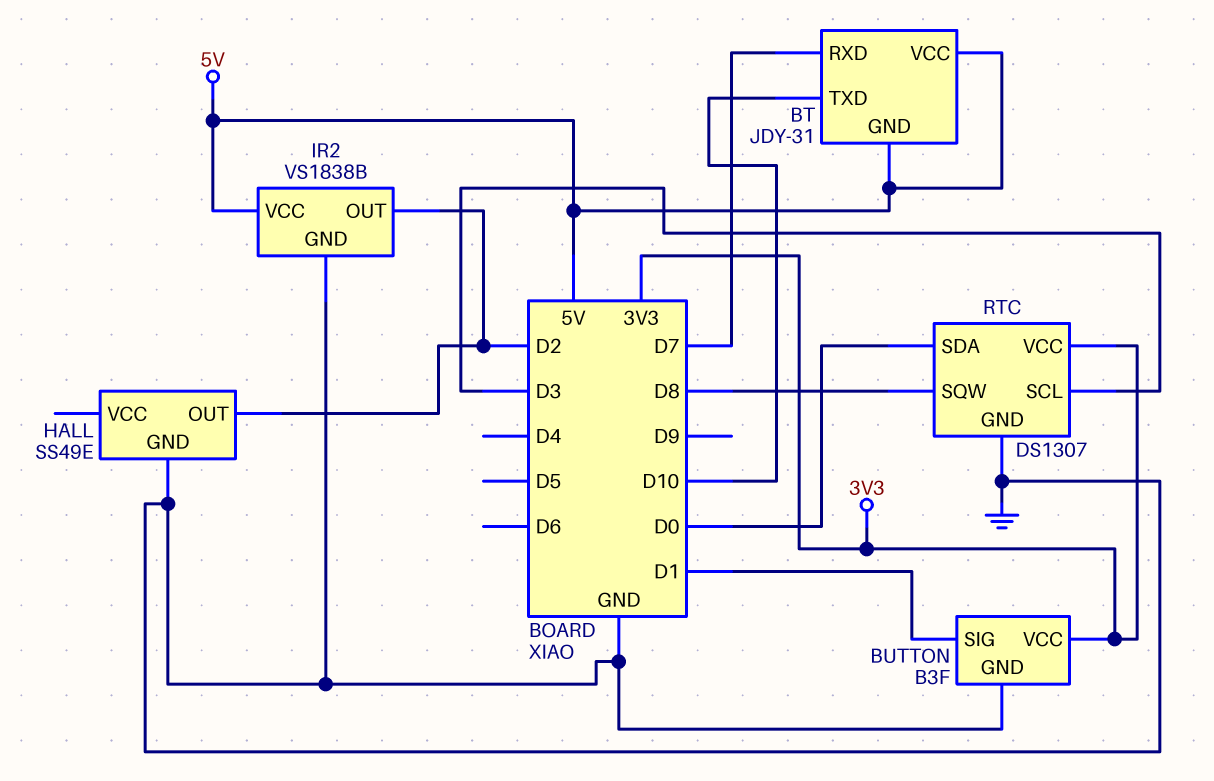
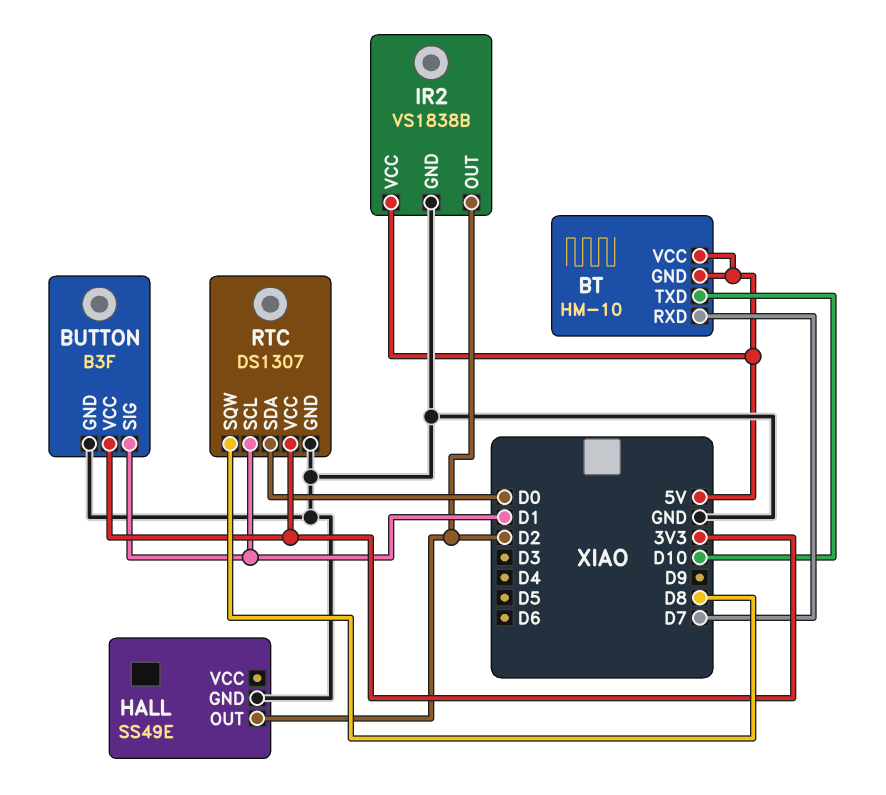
BT: JDY-31 -> HM-10
RTC pin SCL: D3 -> D1

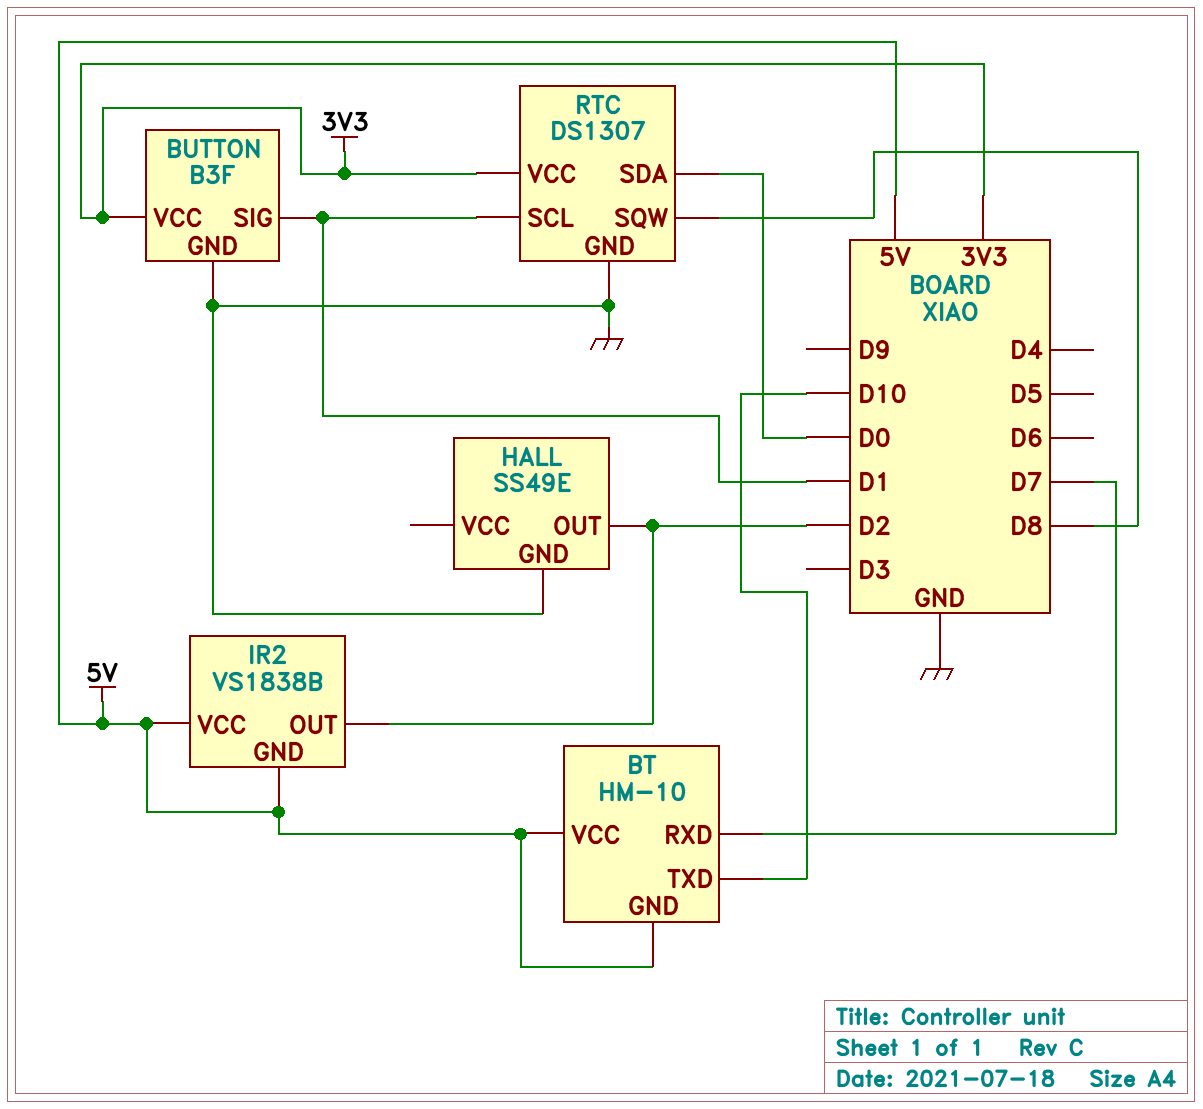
IR2 pin GND: GND -> 5V

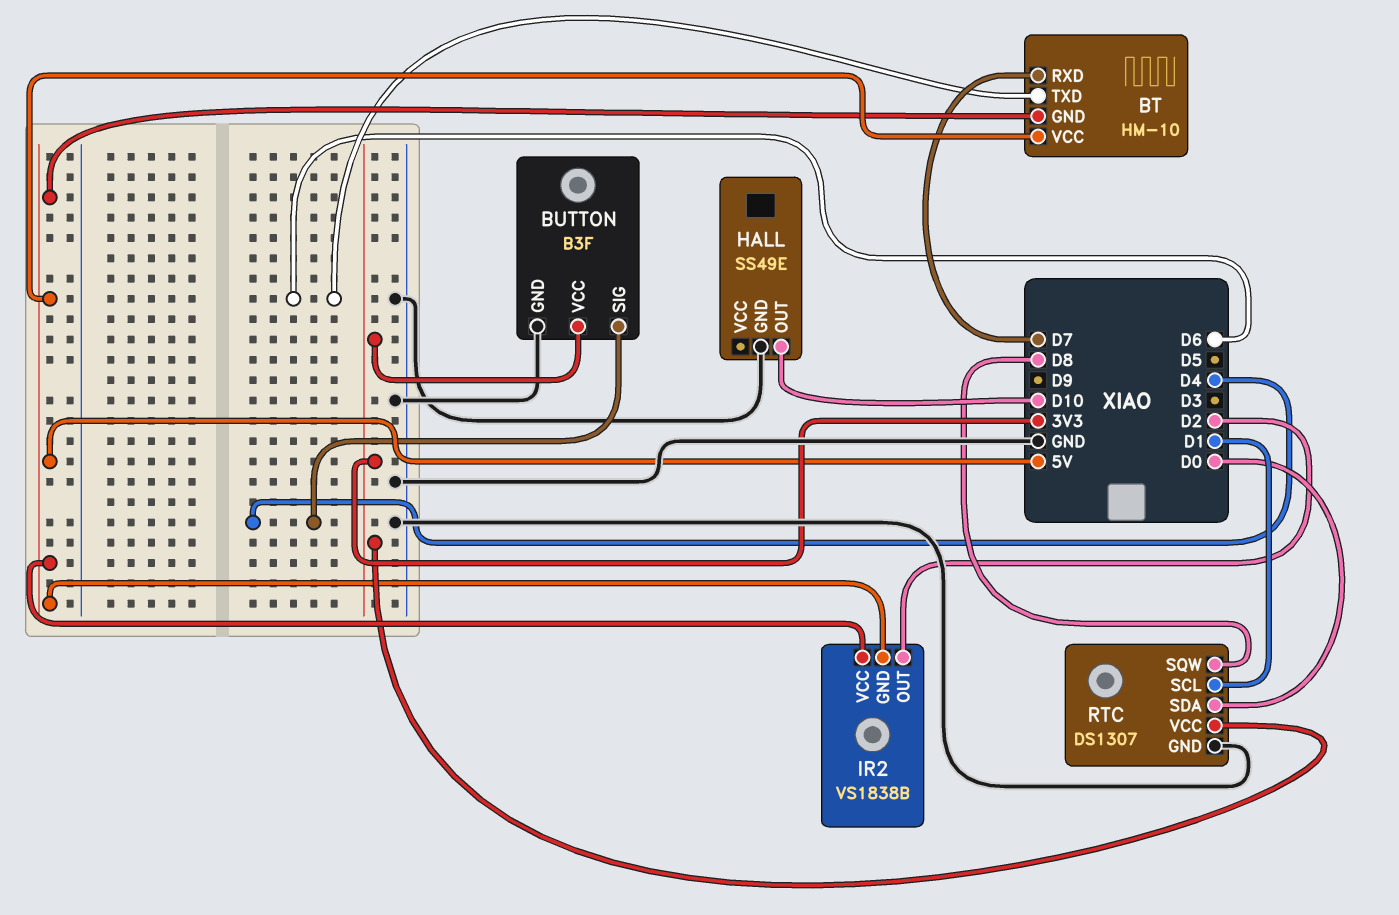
BT pin TXD: D10 -> D6
BUTTON pin SIG: D1 -> D4
HALL pin OUT: D2 -> D10

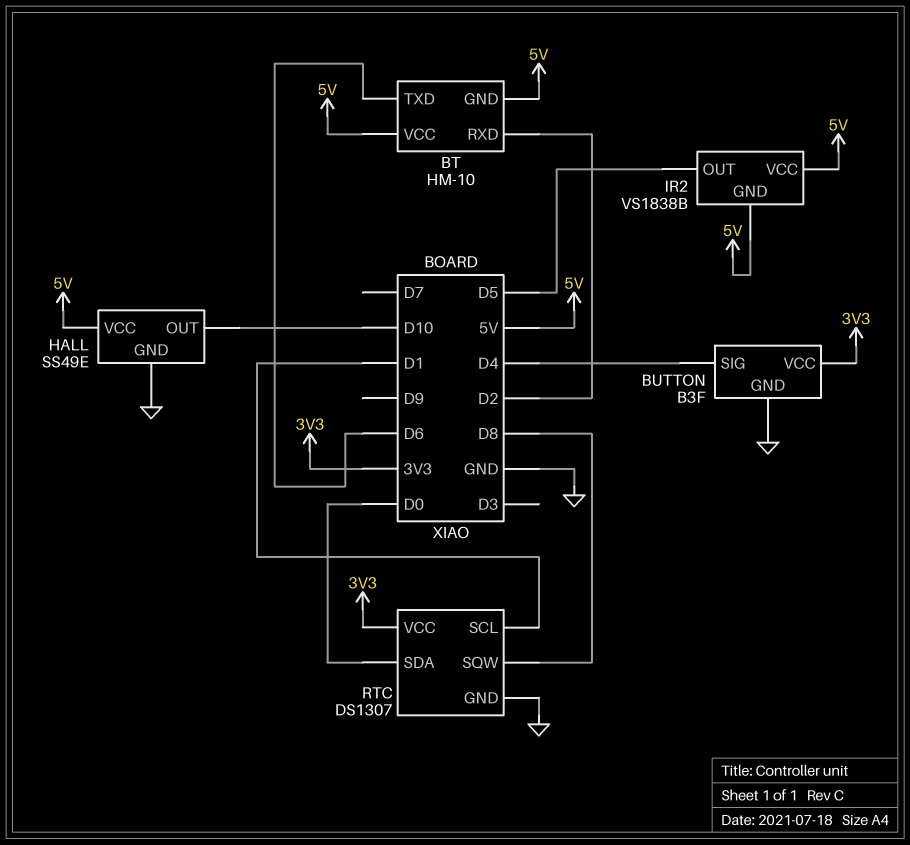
BT pin RXD: D7 -> D2
HALL pin VCC: none -> 5V
IR2 pin OUT: D2 -> D5

